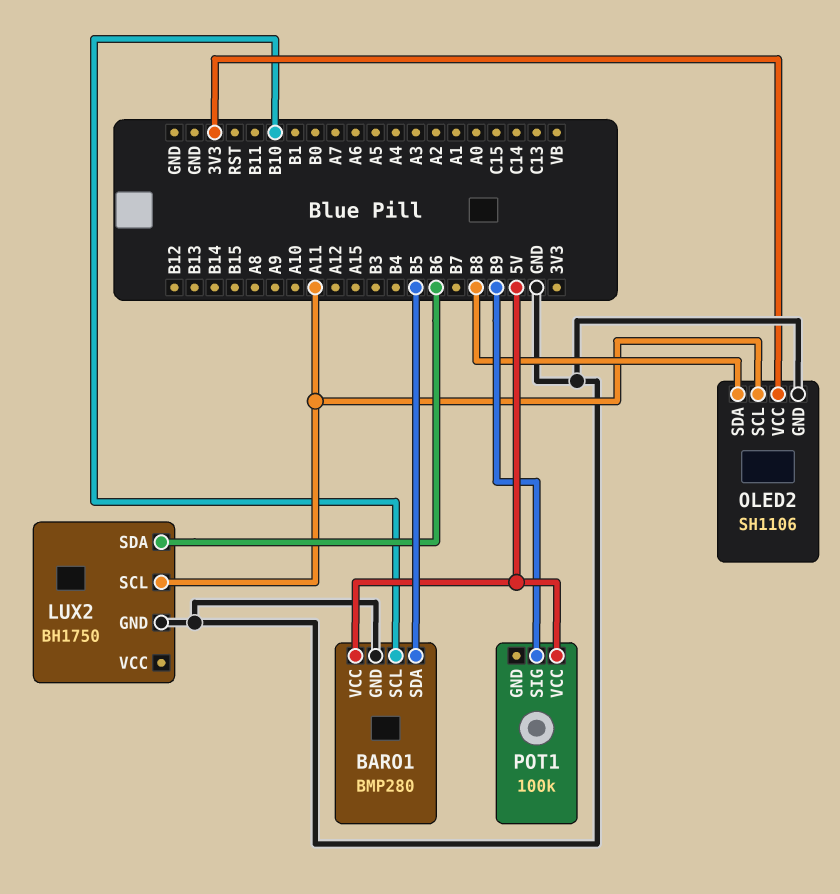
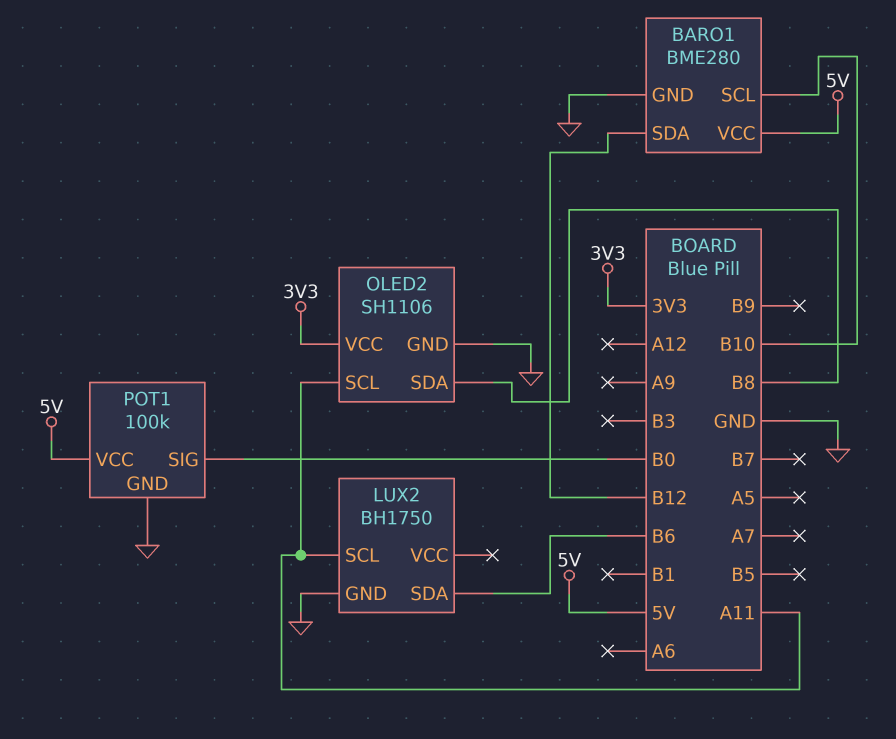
BARO1: BMP280 -> BME280
BARO1 pin SDA: B5 -> B12
POT1 pin GND: none -> GND
POT1 pin SIG: B9 -> B0

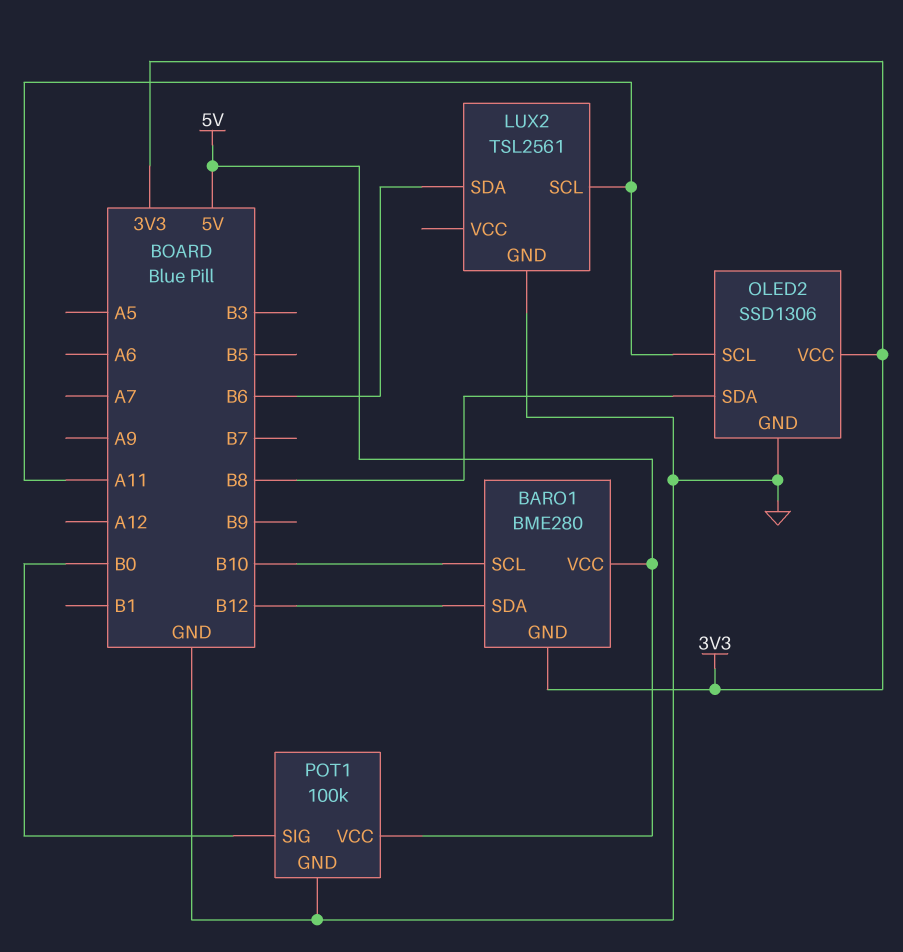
BARO1 pin GND: GND -> 3V3
LUX2: BH1750 -> TSL2561
OLED2: SH1106 -> SSD1306

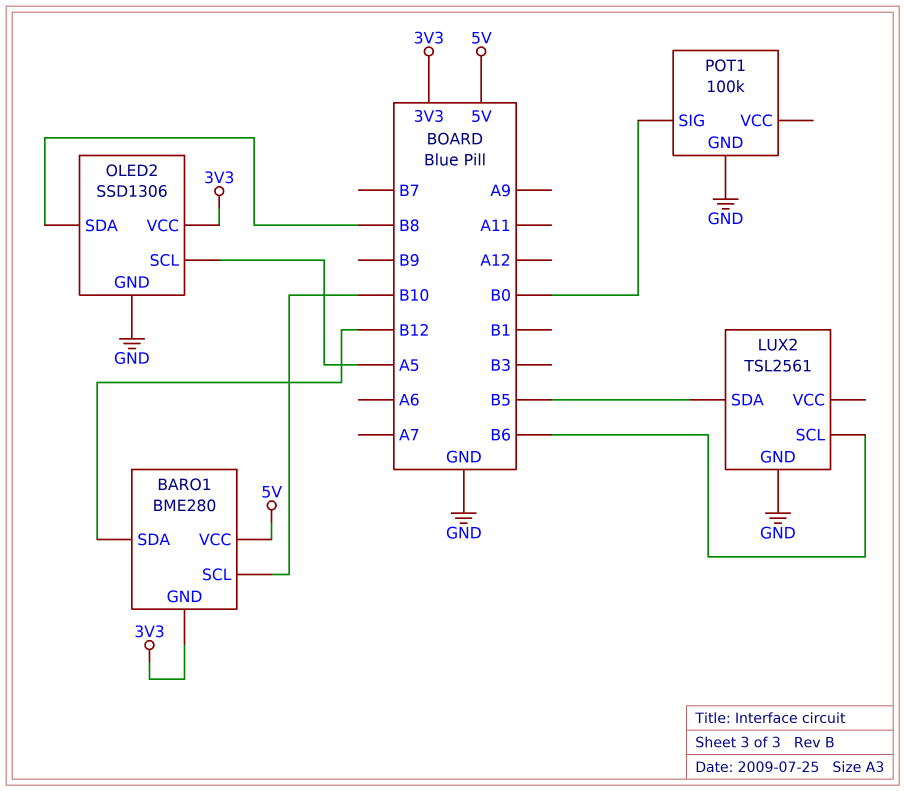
LUX2 pin SCL: A11 -> B6
LUX2 pin SDA: B6 -> B5
OLED2 pin SCL: A11 -> A5
POT1 pin VCC: 5V -> none

